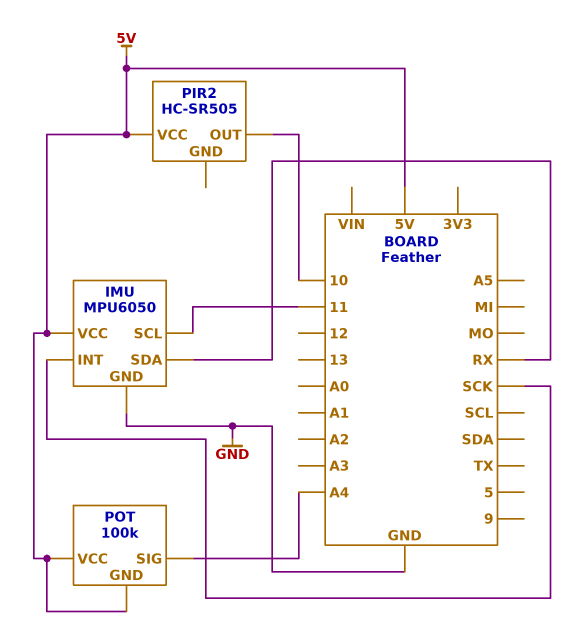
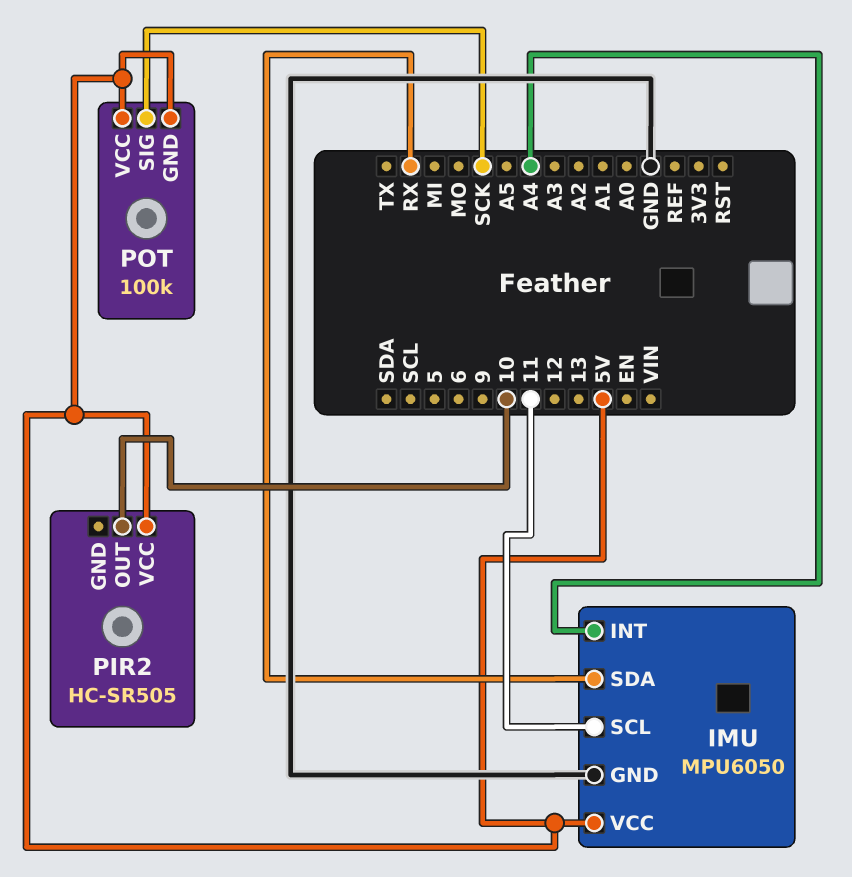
IMU pin INT: SCK -> A4
POT pin SIG: A4 -> SCK

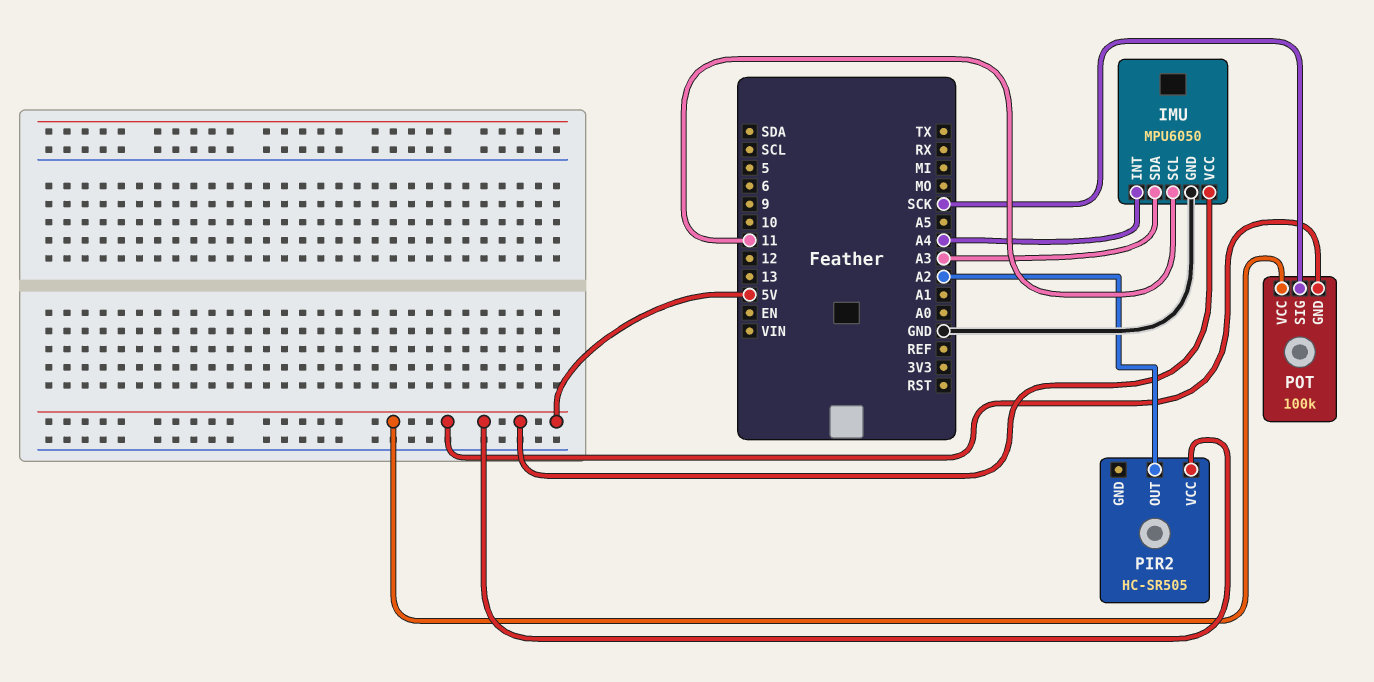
IMU pin SDA: RX -> A3
PIR2 pin OUT: 10 -> A2

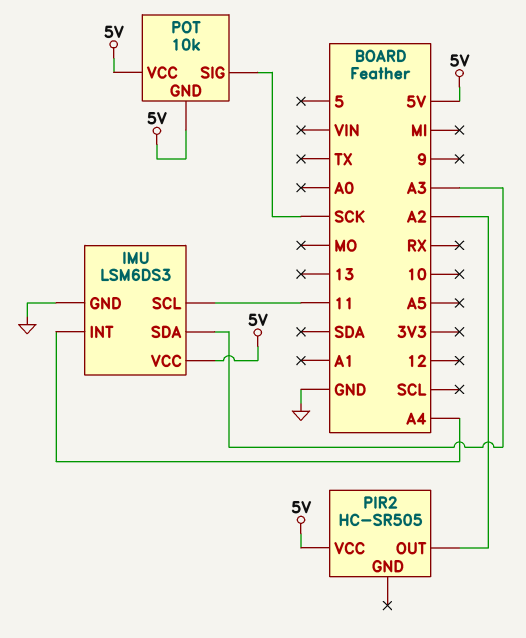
IMU: MPU6050 -> LSM6DS3
POT: 100k -> 10k

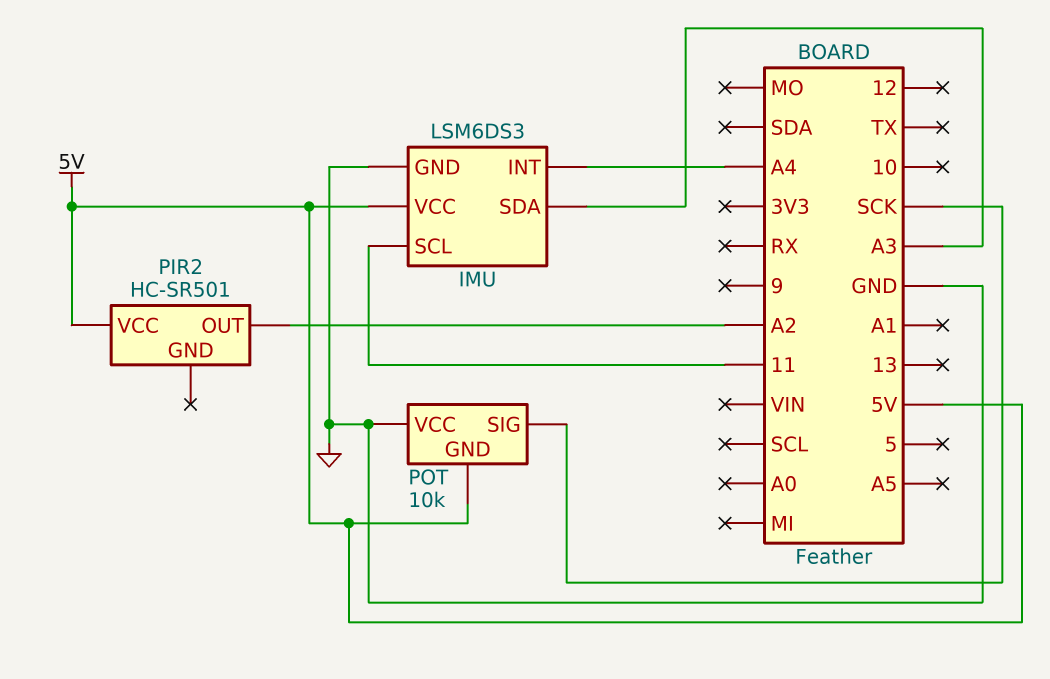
PIR2: HC-SR505 -> HC-SR501
POT pin VCC: 5V -> GND

